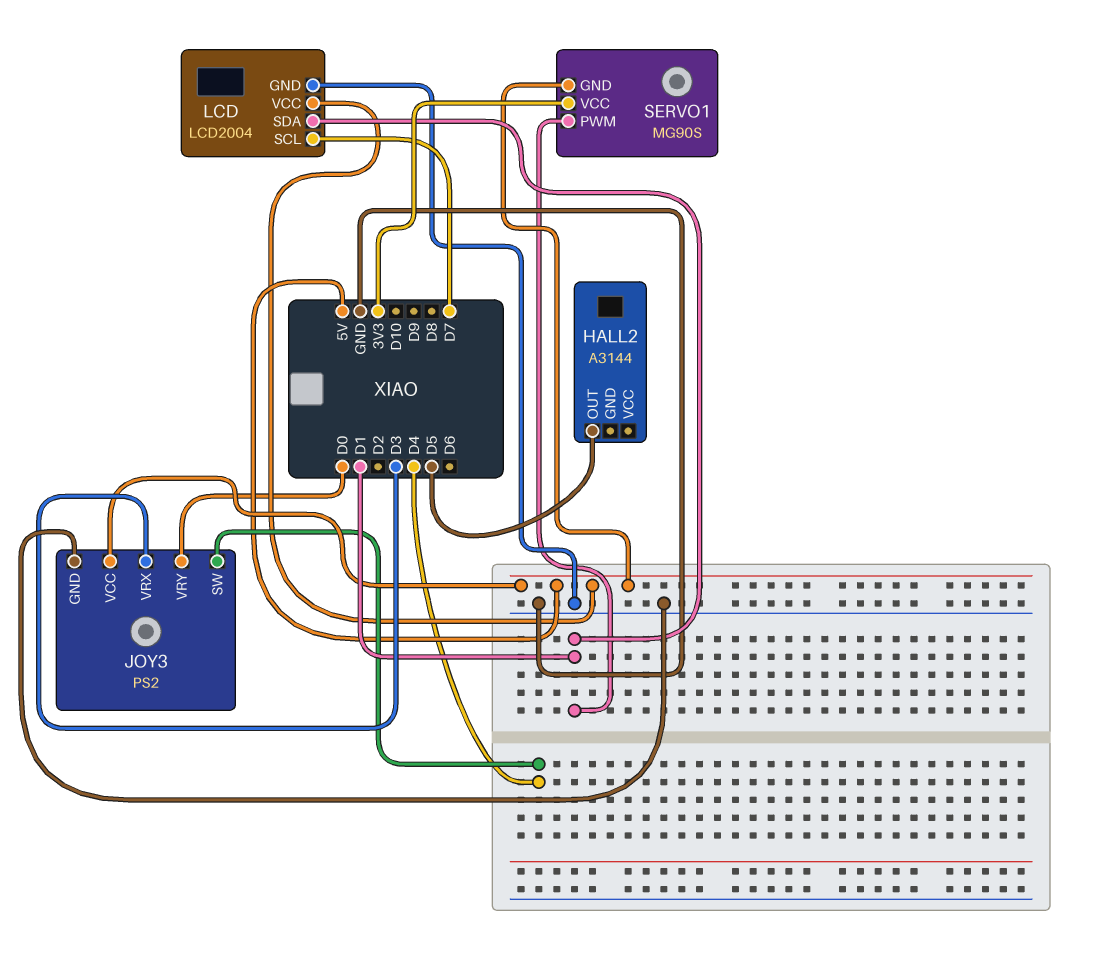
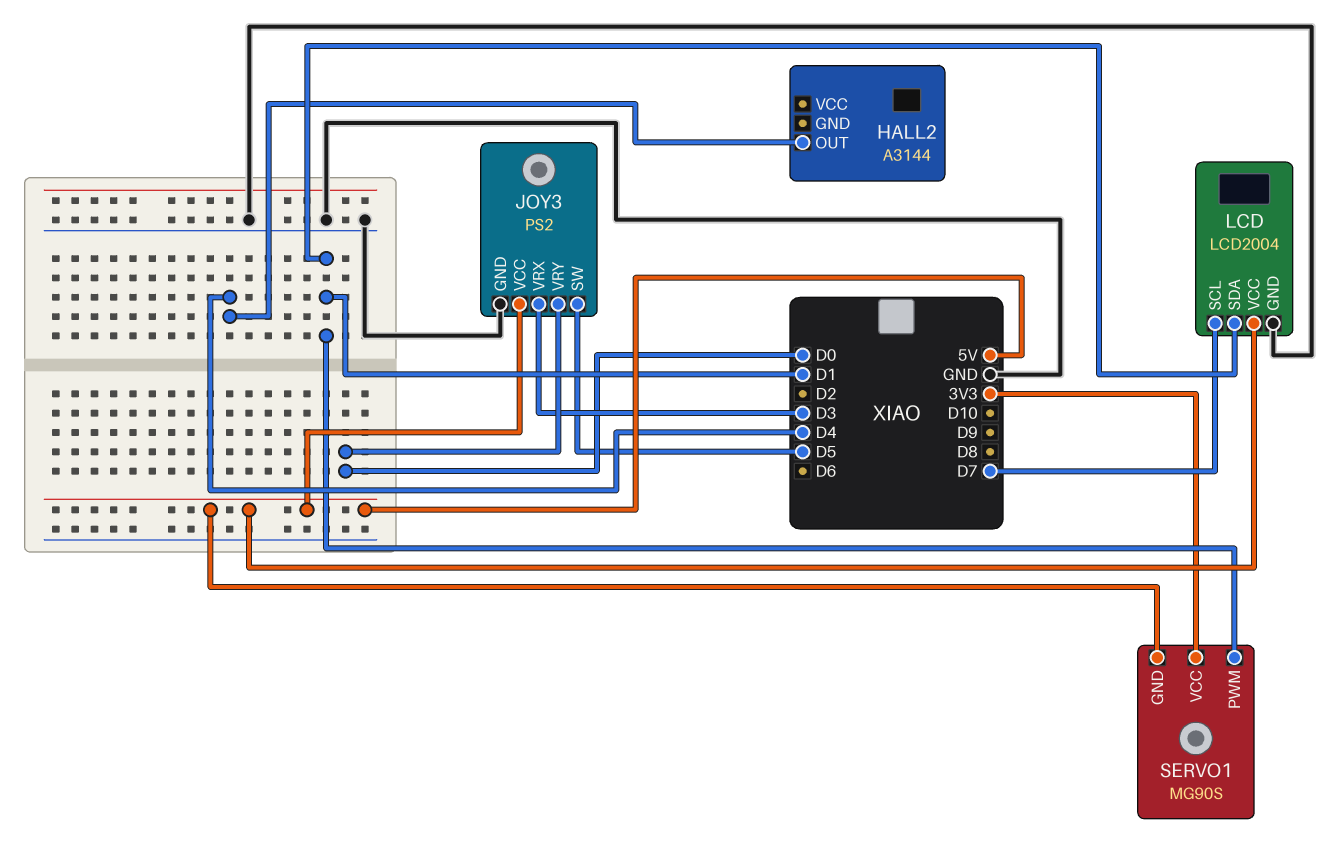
HALL2 pin OUT: D5 -> D4
JOY3 pin SW: D4 -> D5

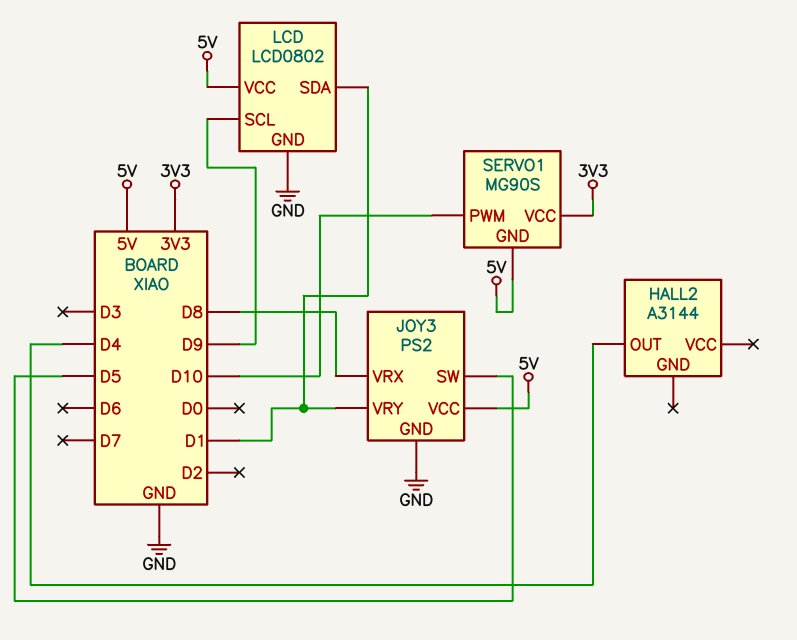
JOY3 pin VRX: D3 -> D8
JOY3 pin VRY: D0 -> D1
LCD: LCD2004 -> LCD0802
LCD pin SCL: D7 -> D9
SERVO1 pin PWM: D1 -> D10

